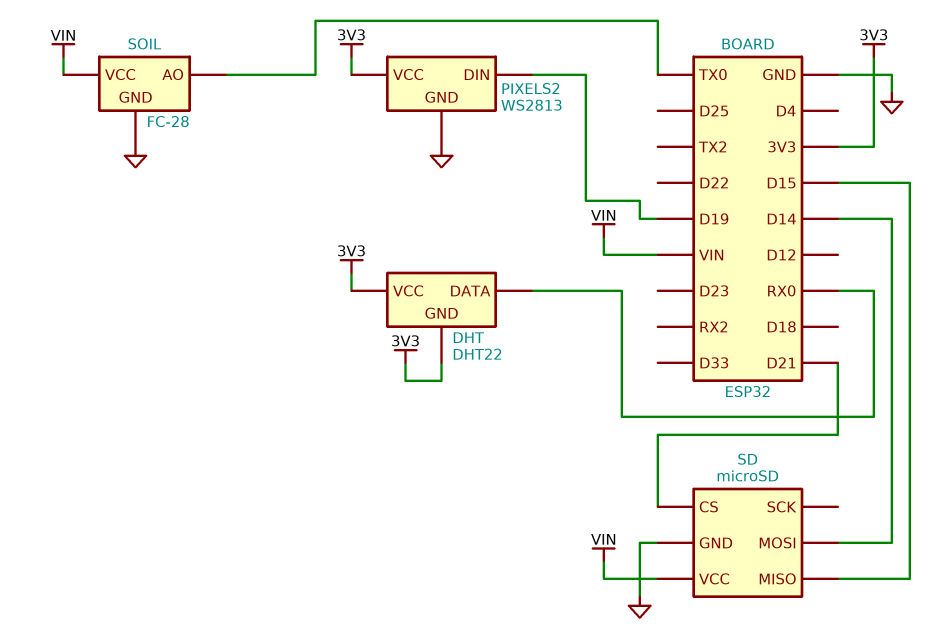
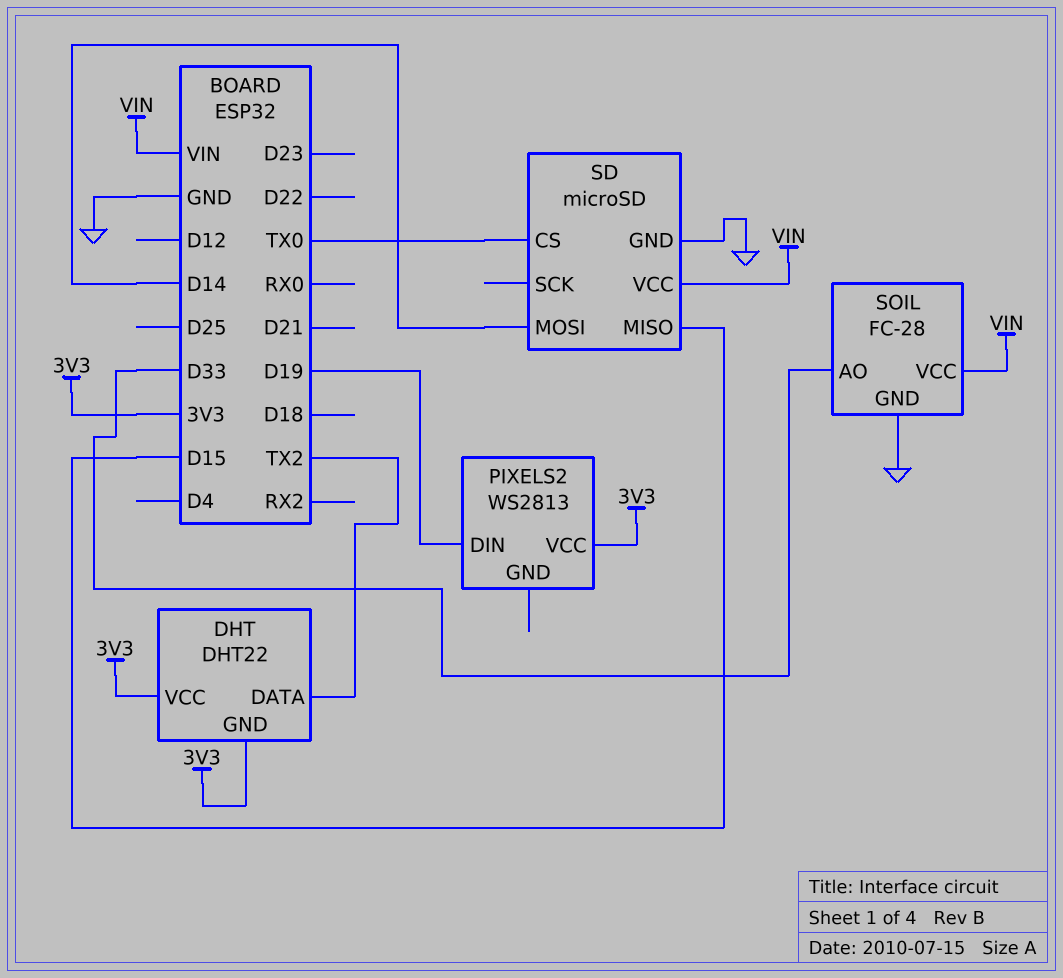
DHT pin DATA: RX0 -> TX2
PIXELS2 pin GND: GND -> none
SD pin CS: D21 -> TX0
SOIL pin AO: TX0 -> D33

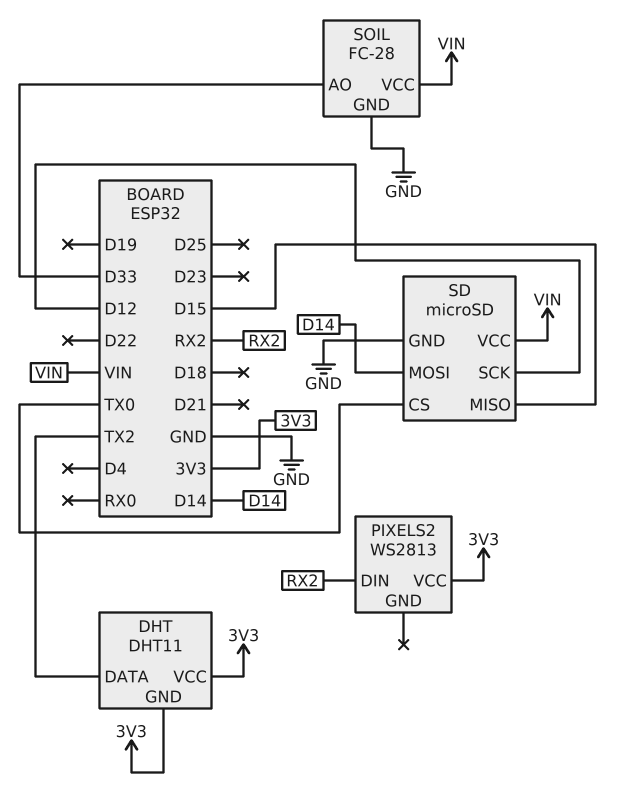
DHT: DHT22 -> DHT11
PIXELS2 pin DIN: D19 -> RX2
SD pin SCK: none -> D12

